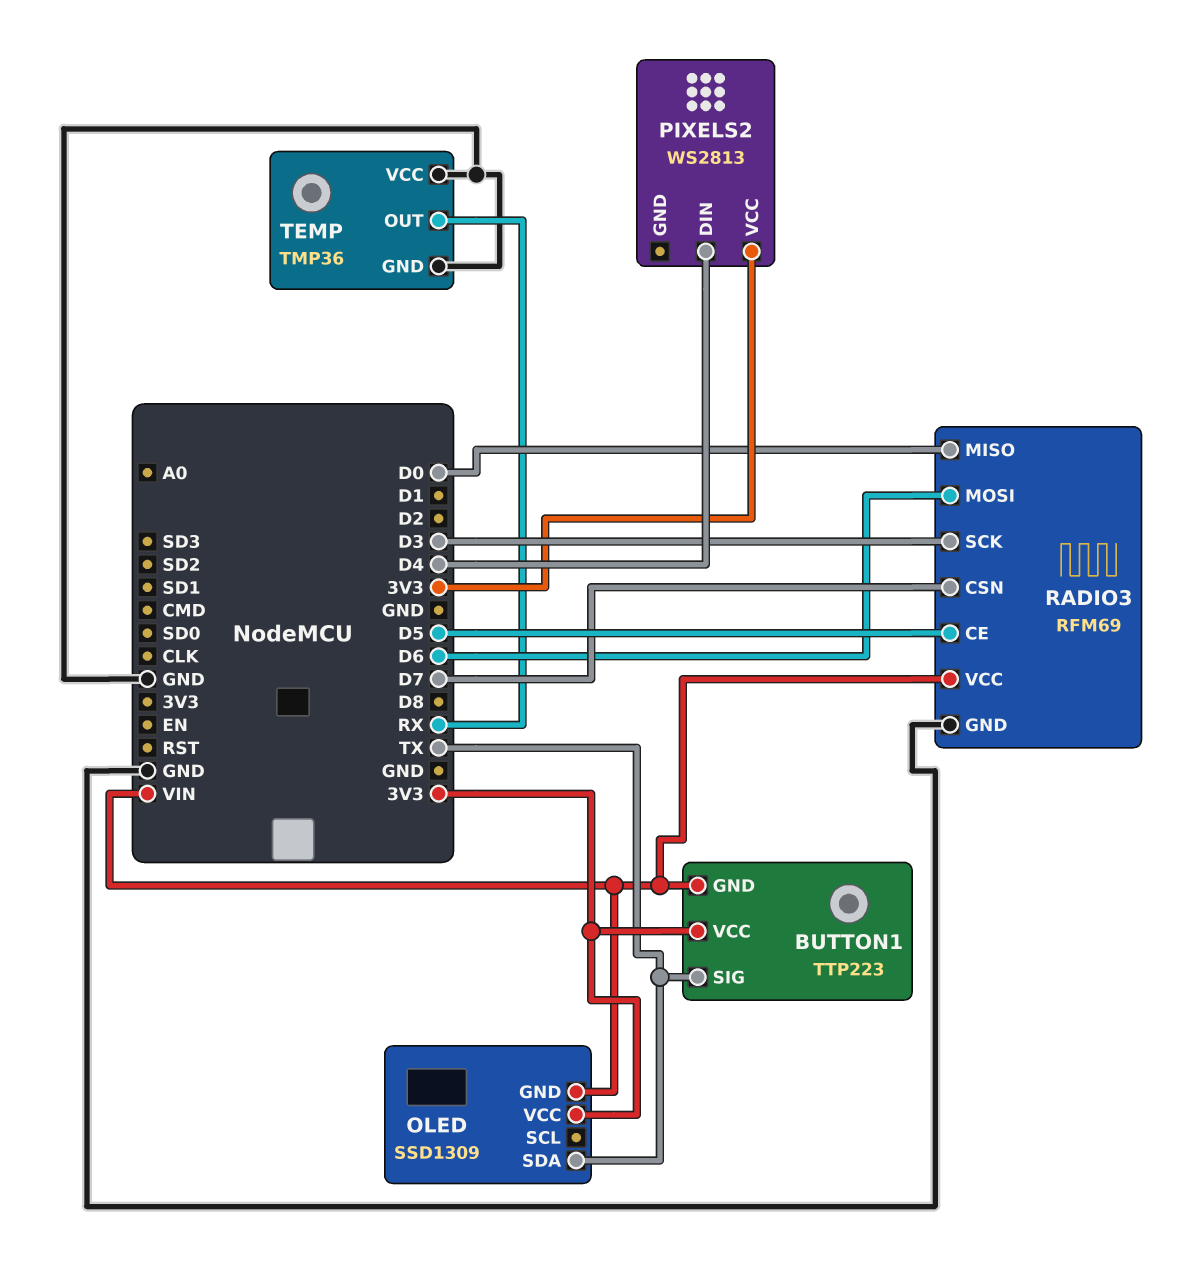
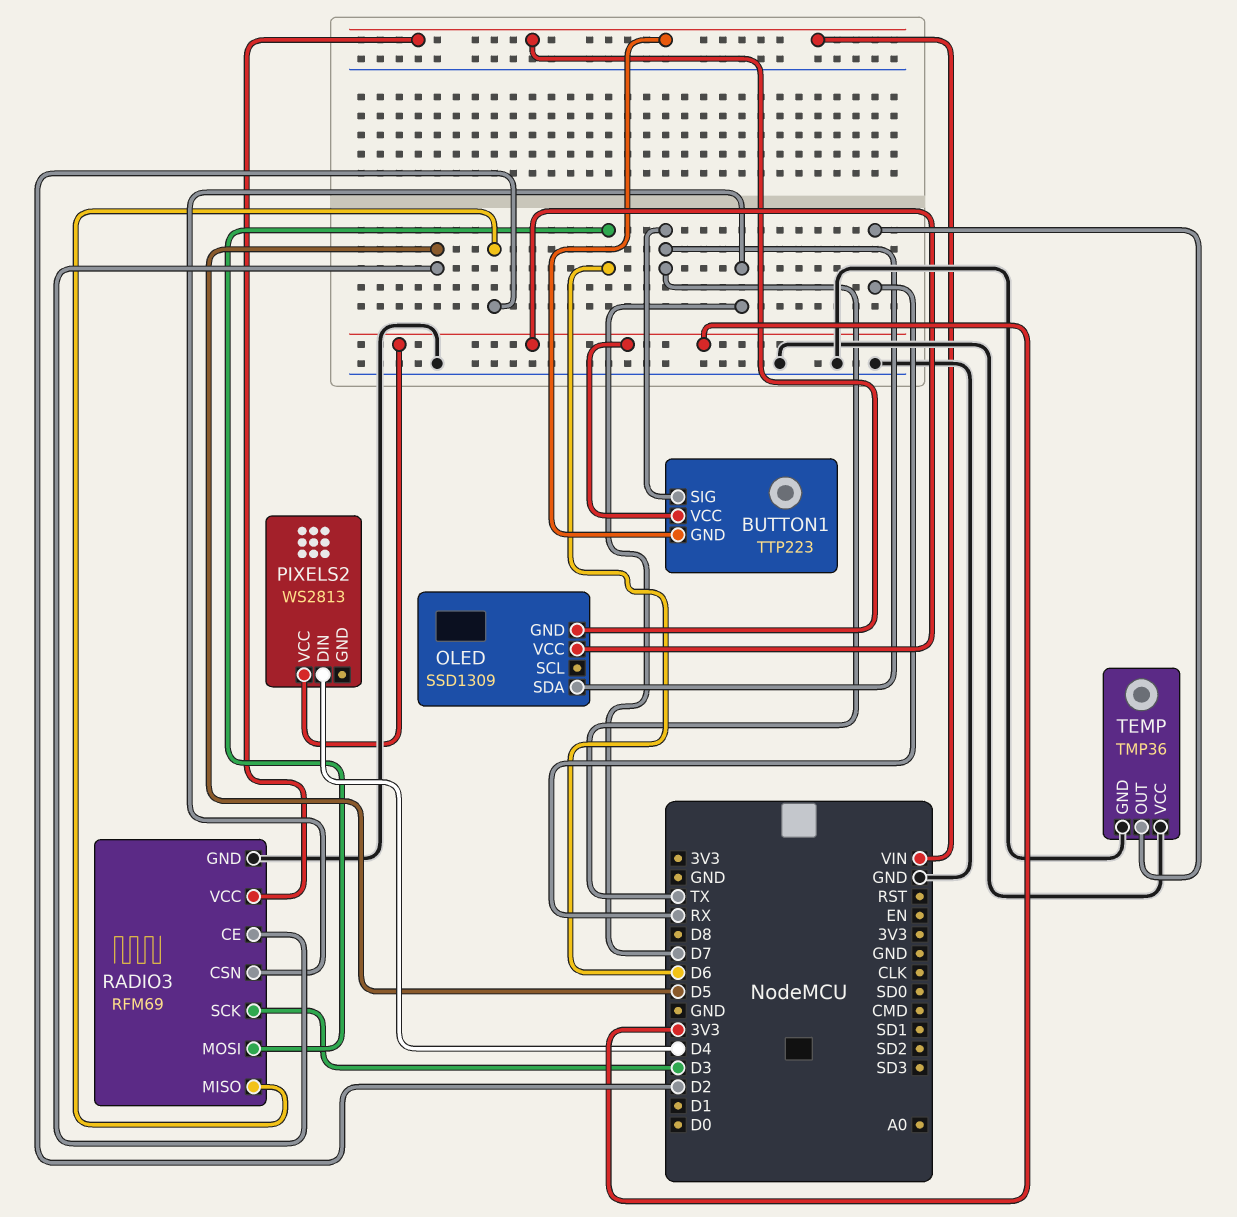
RADIO3 pin MISO: D0 -> D2

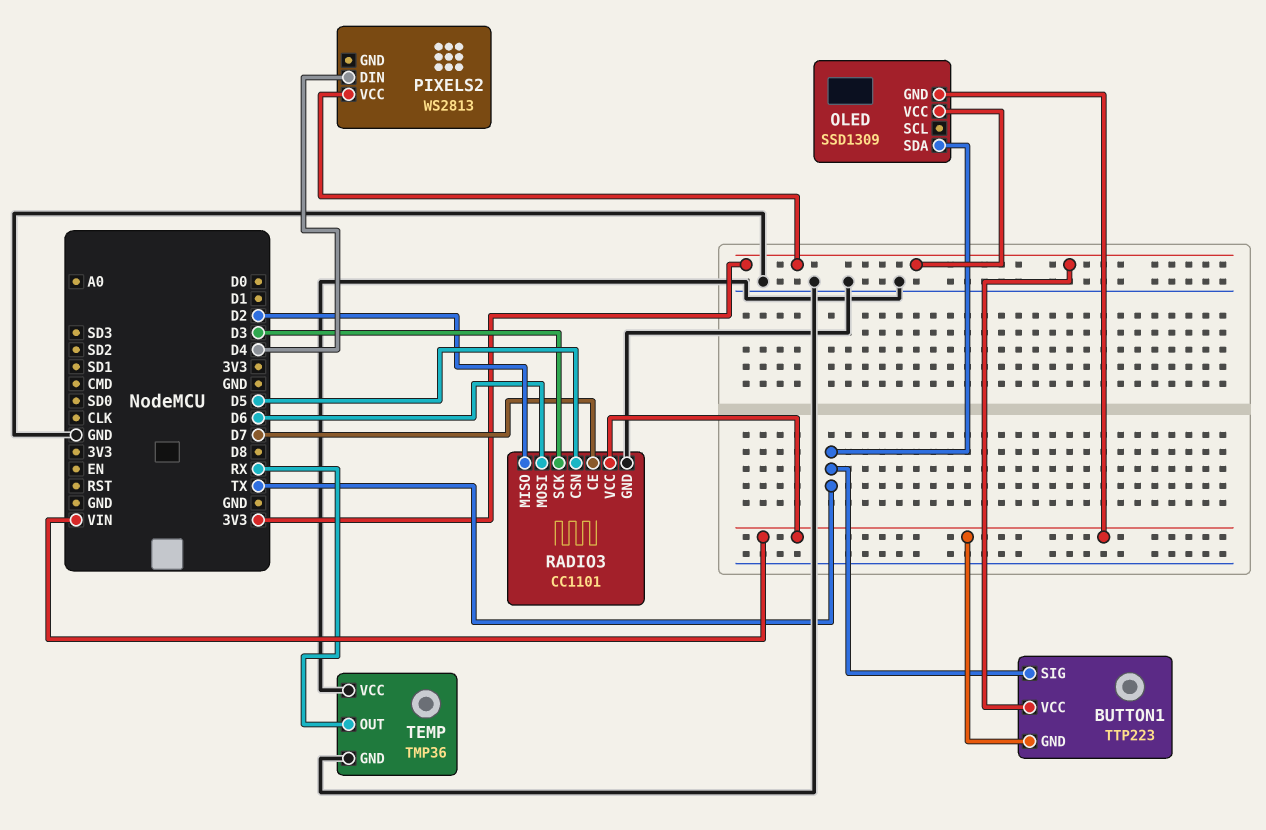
RADIO3: RFM69 -> CC1101
RADIO3 pin CE: D5 -> D7
RADIO3 pin CSN: D7 -> D5

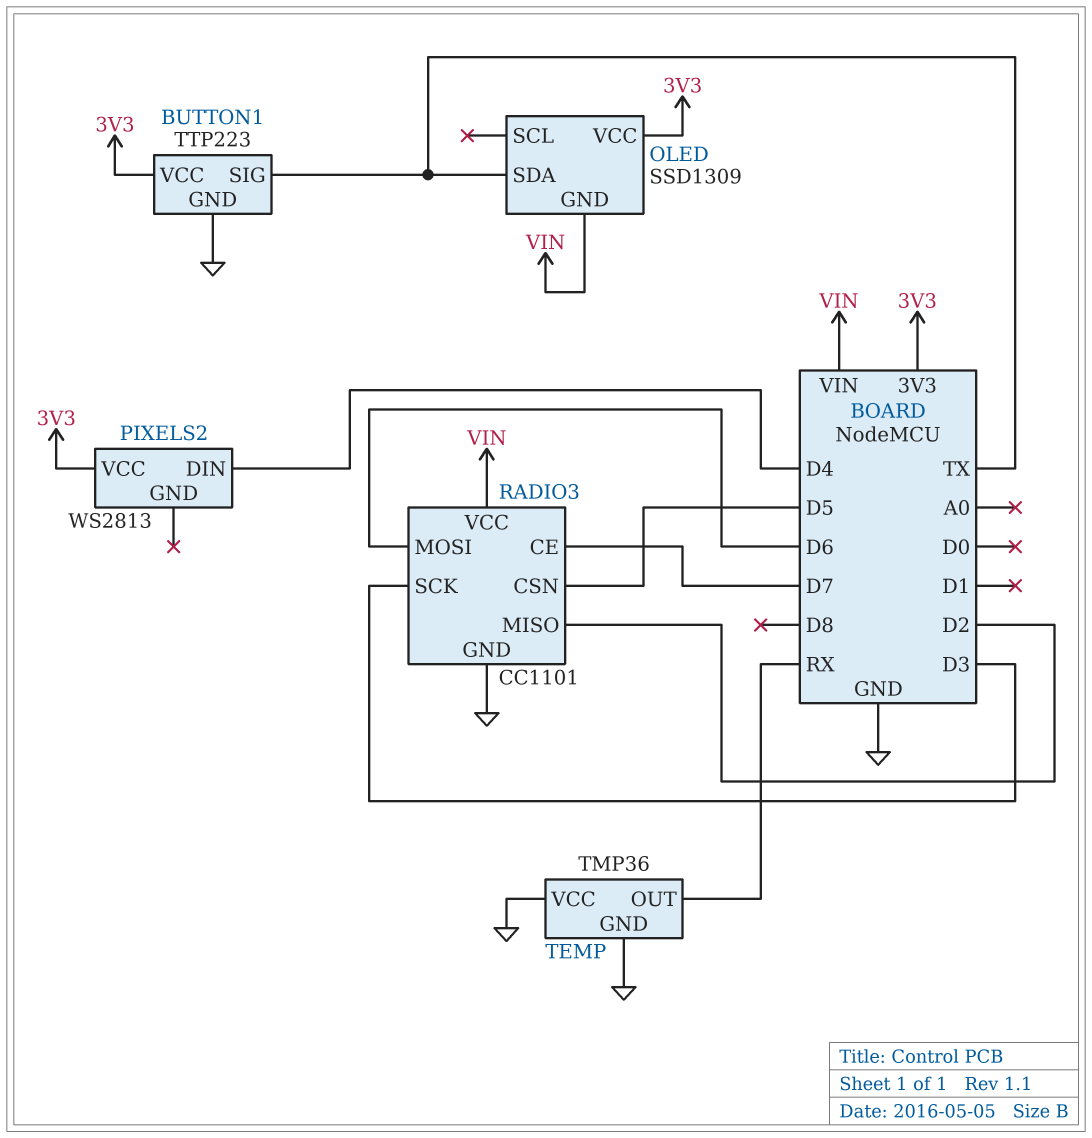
BUTTON1 pin GND: VIN -> GND

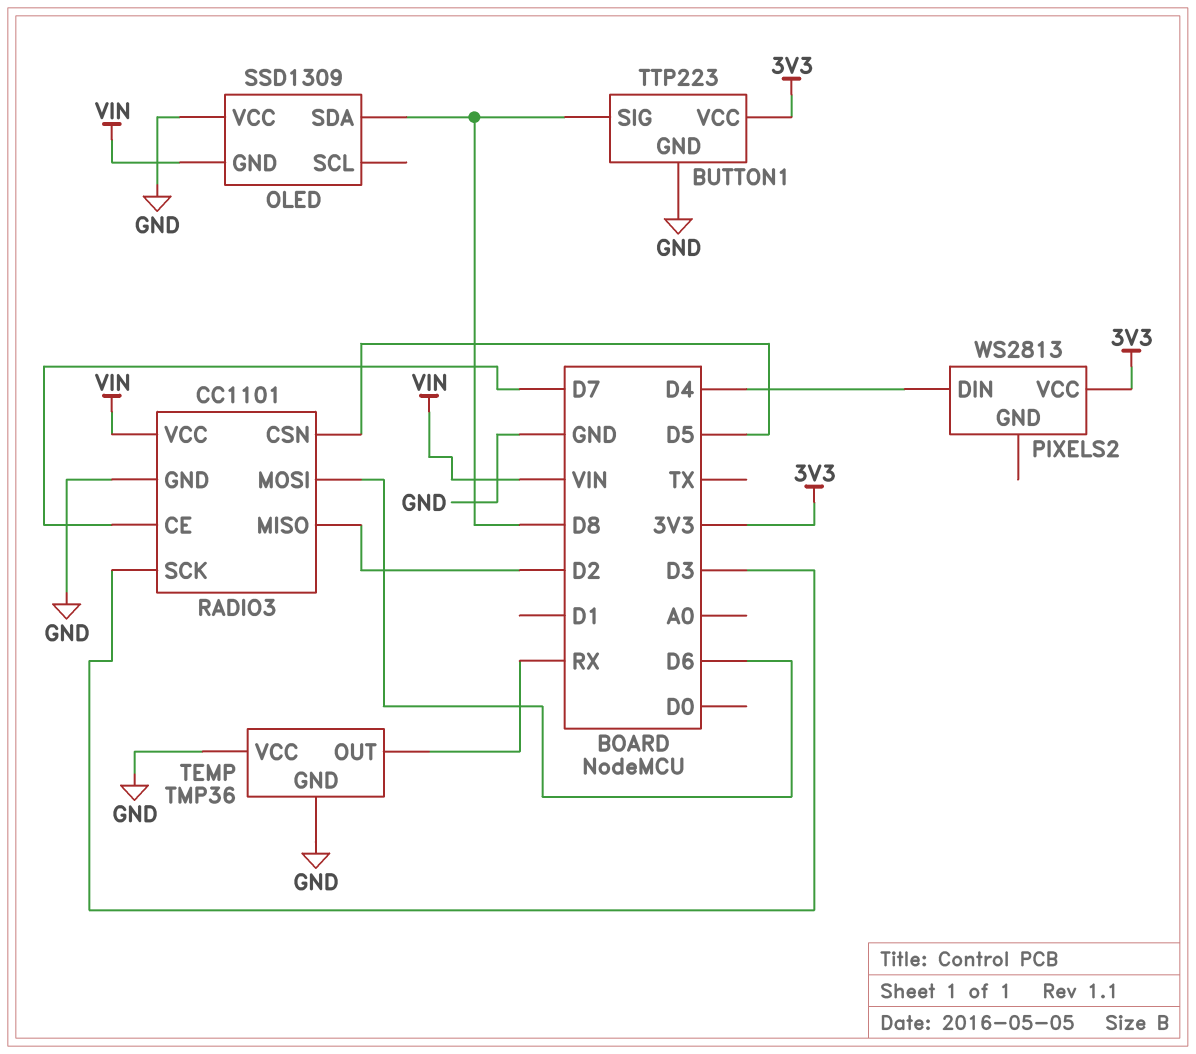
BUTTON1 pin SIG: TX -> D8
OLED pin SDA: TX -> D8
OLED pin VCC: 3V3 -> GND

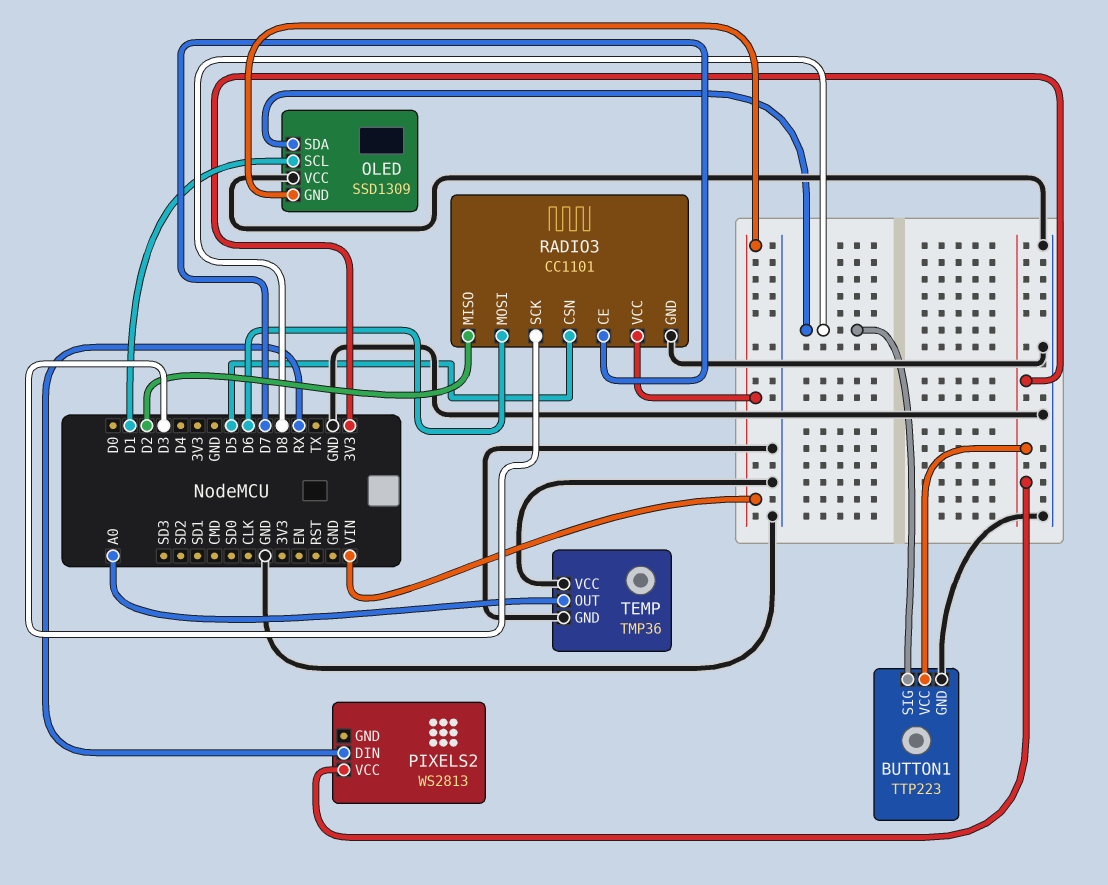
OLED pin SCL: none -> D1
PIXELS2 pin DIN: D4 -> RX
TEMP pin OUT: RX -> A0

